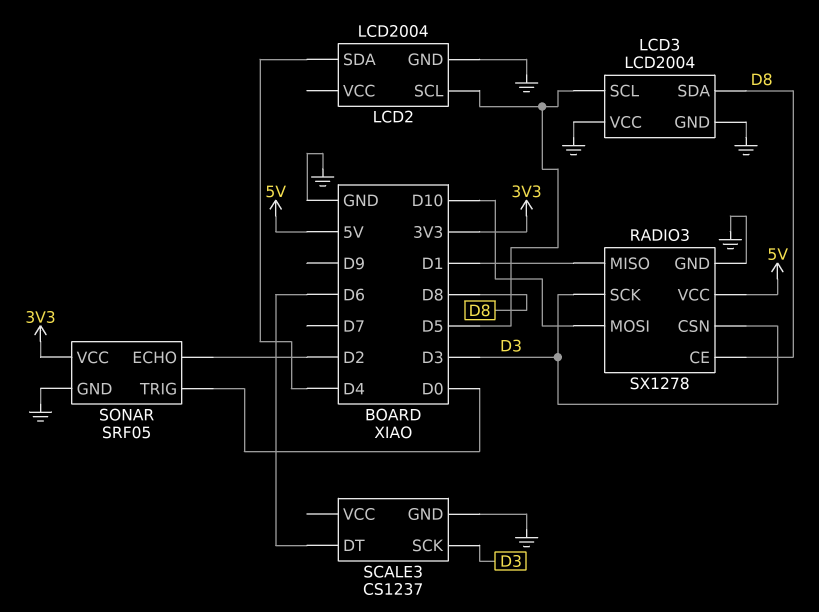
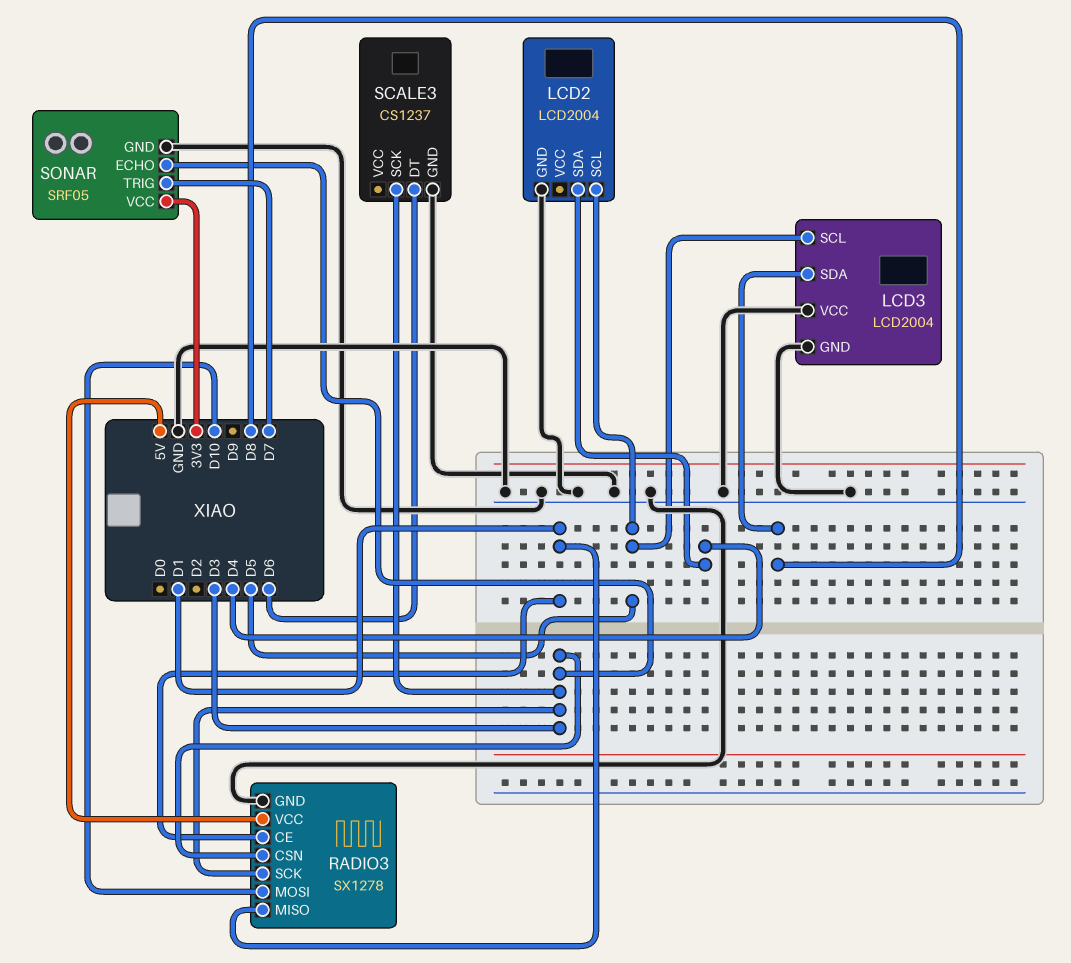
RADIO3 pin CE: D8 -> D1
SONAR pin ECHO: D2 -> D3
SONAR pin TRIG: D0 -> D7

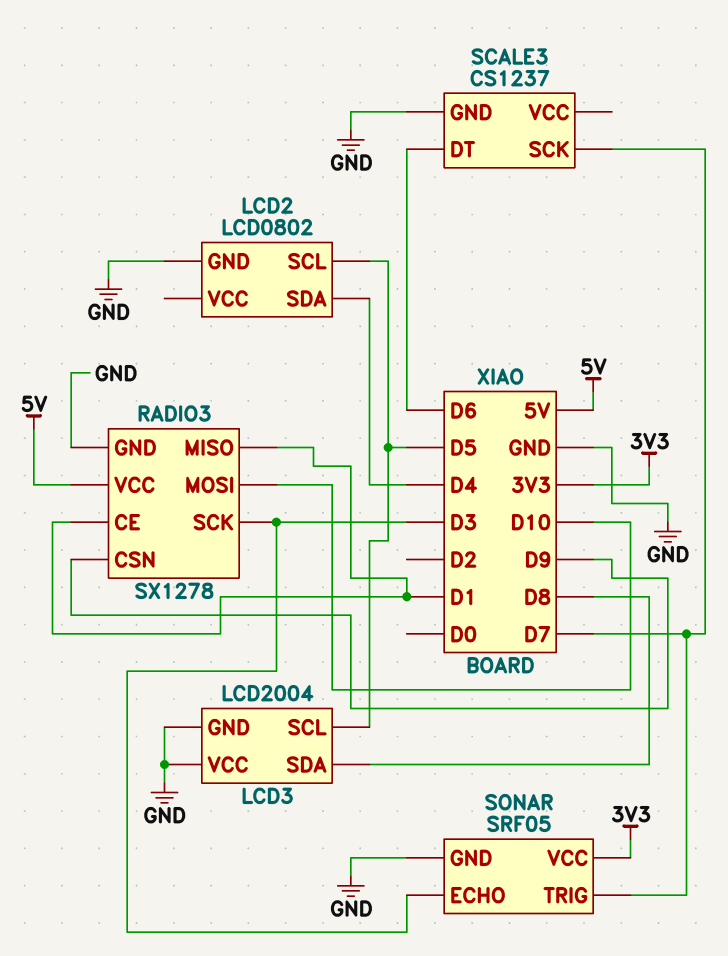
LCD2: LCD2004 -> LCD0802
RADIO3 pin CSN: D3 -> D9
SCALE3 pin SCK: D3 -> D7

